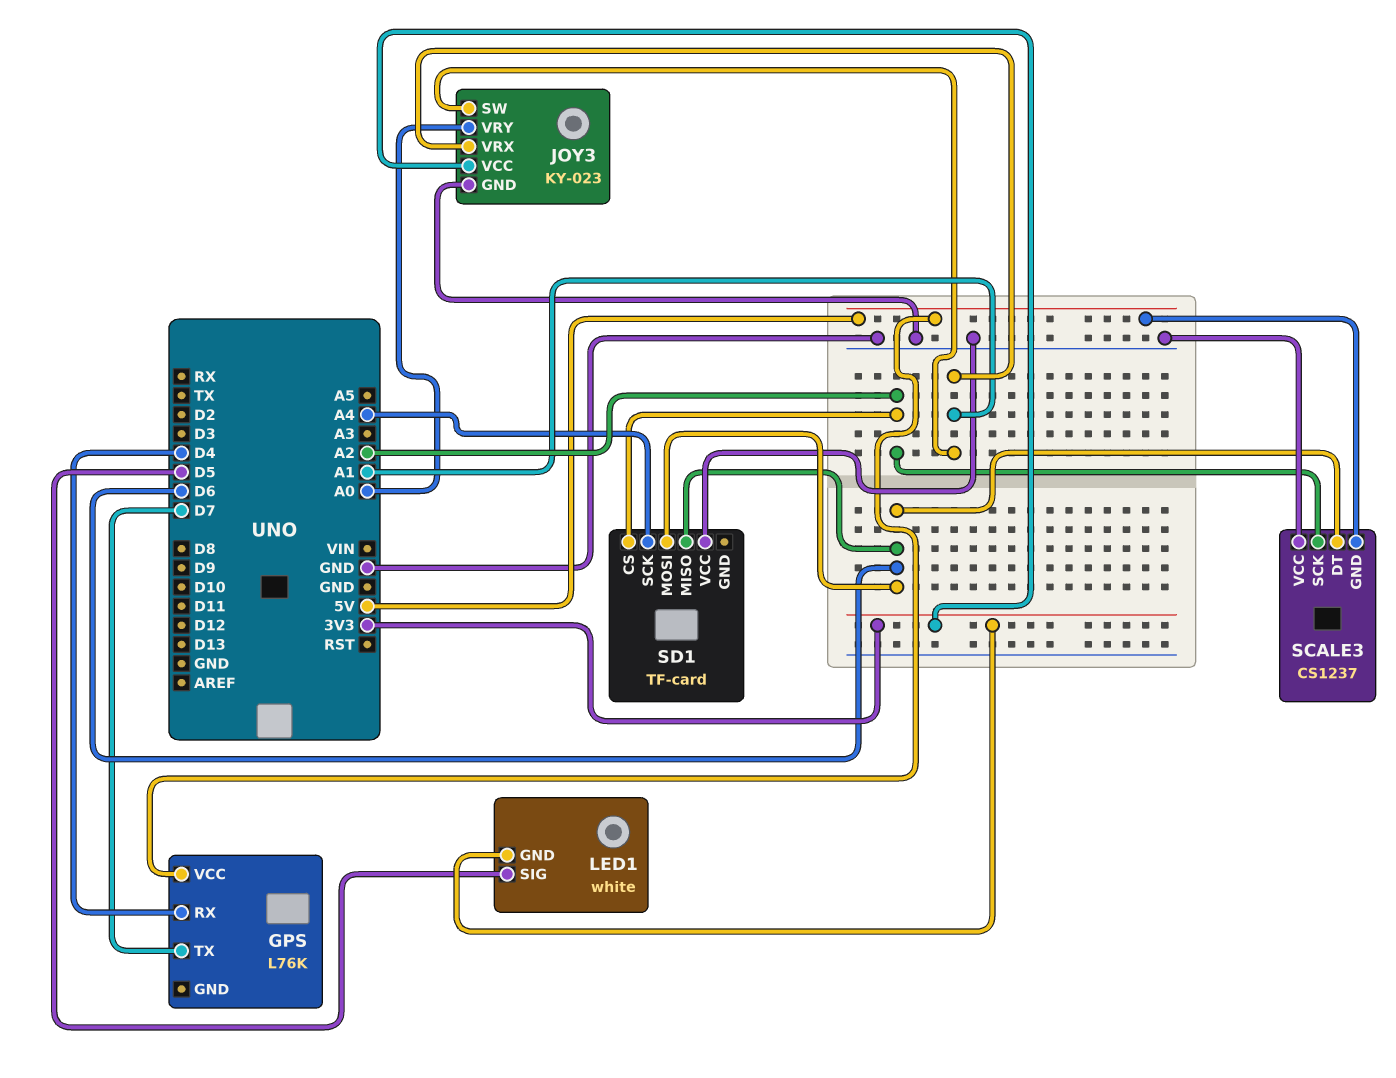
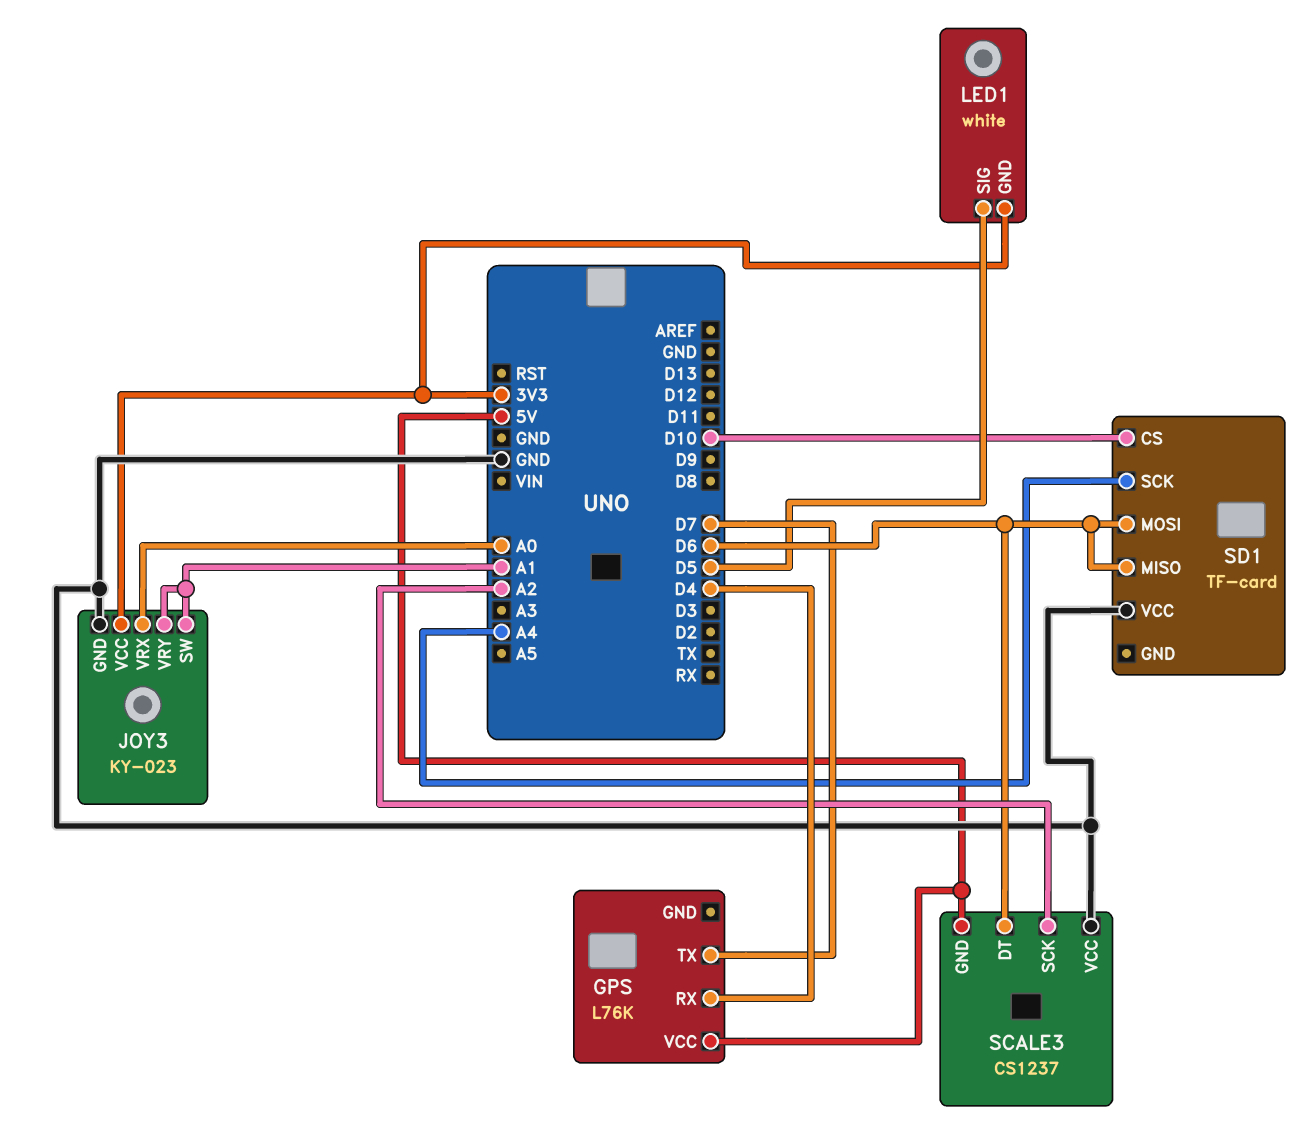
JOY3 pin VRX: A1 -> A0
JOY3 pin VRY: A0 -> A1
SD1 pin CS: A2 -> D10

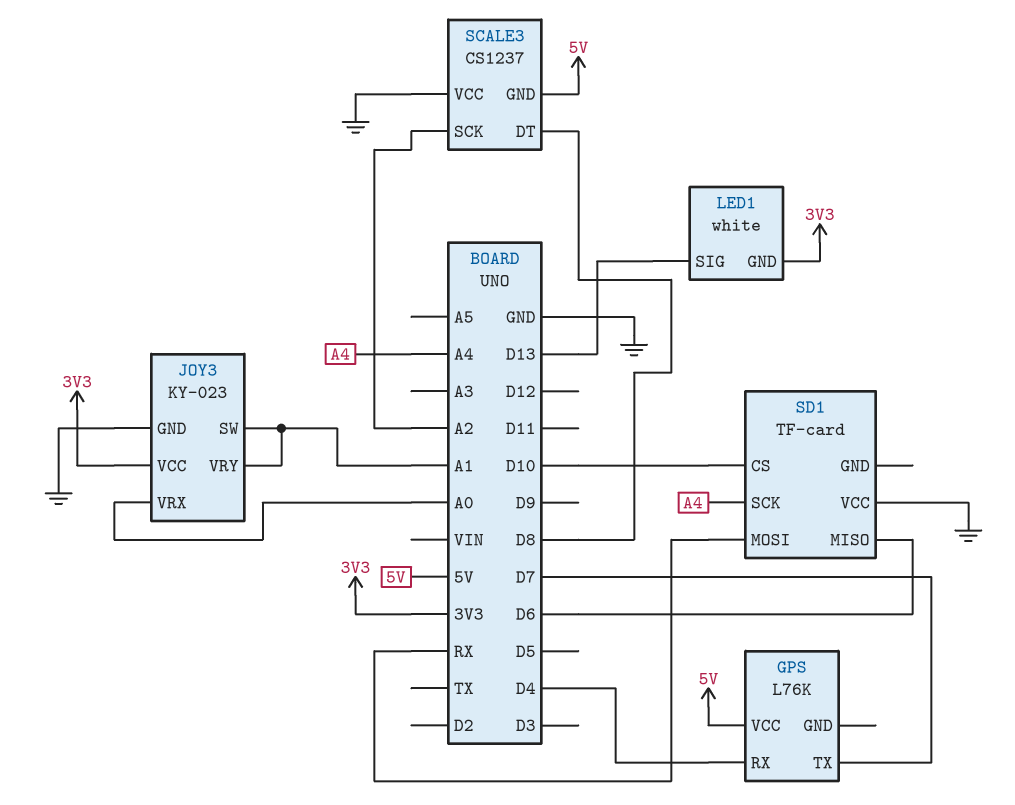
LED1 pin SIG: D5 -> D13
SCALE3 pin DT: D6 -> D8
SD1 pin MOSI: D6 -> RX

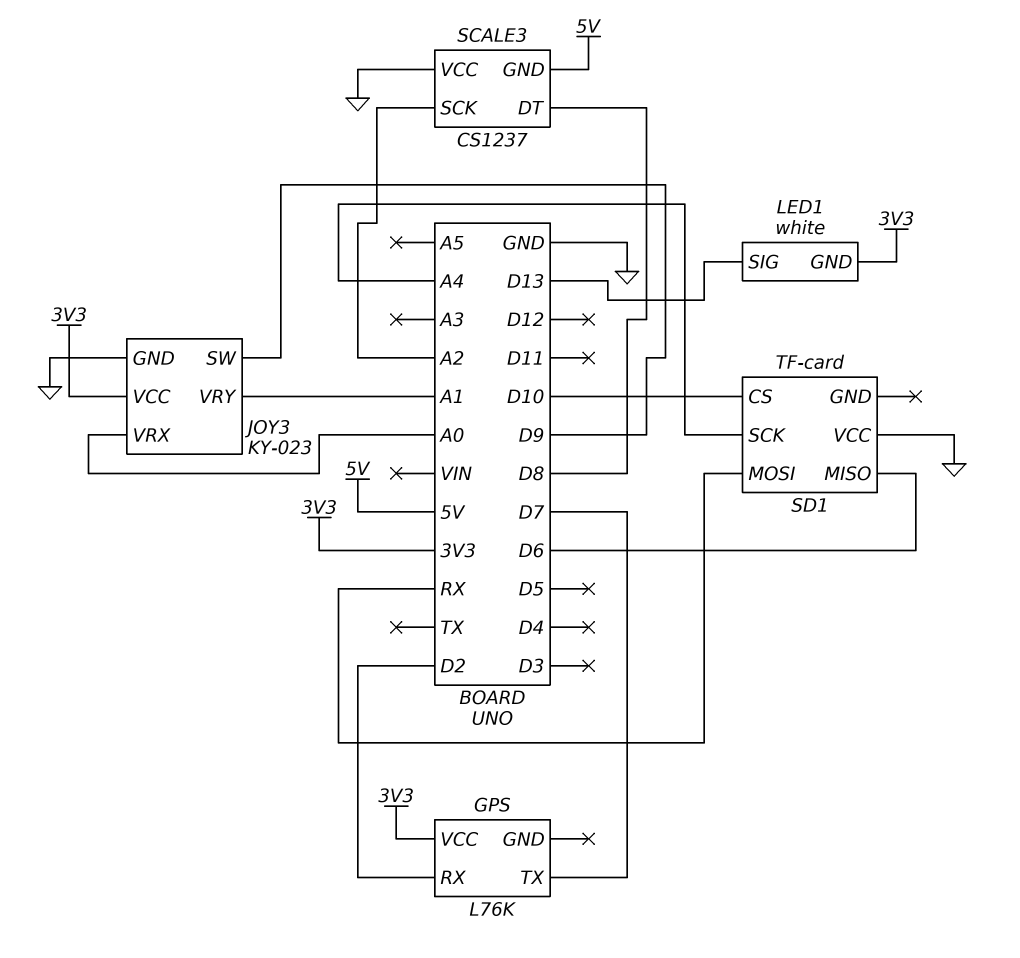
GPS pin RX: D4 -> D2
GPS pin VCC: 5V -> 3V3
JOY3 pin SW: A1 -> D9

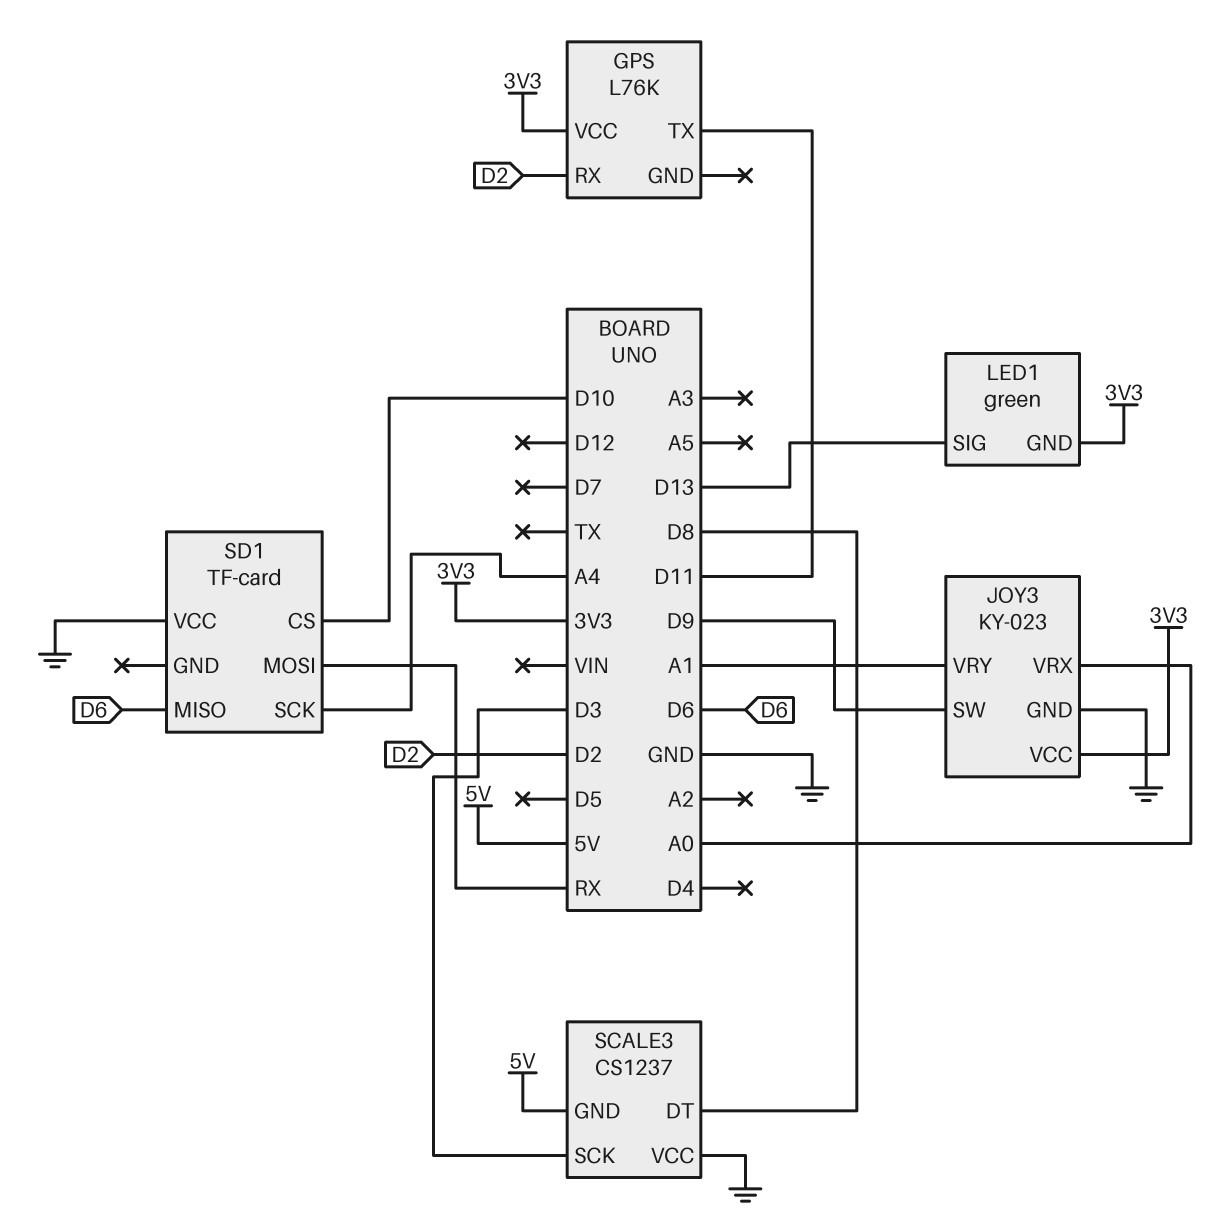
GPS pin TX: D7 -> D11
LED1: white -> green
SCALE3 pin SCK: A2 -> D3

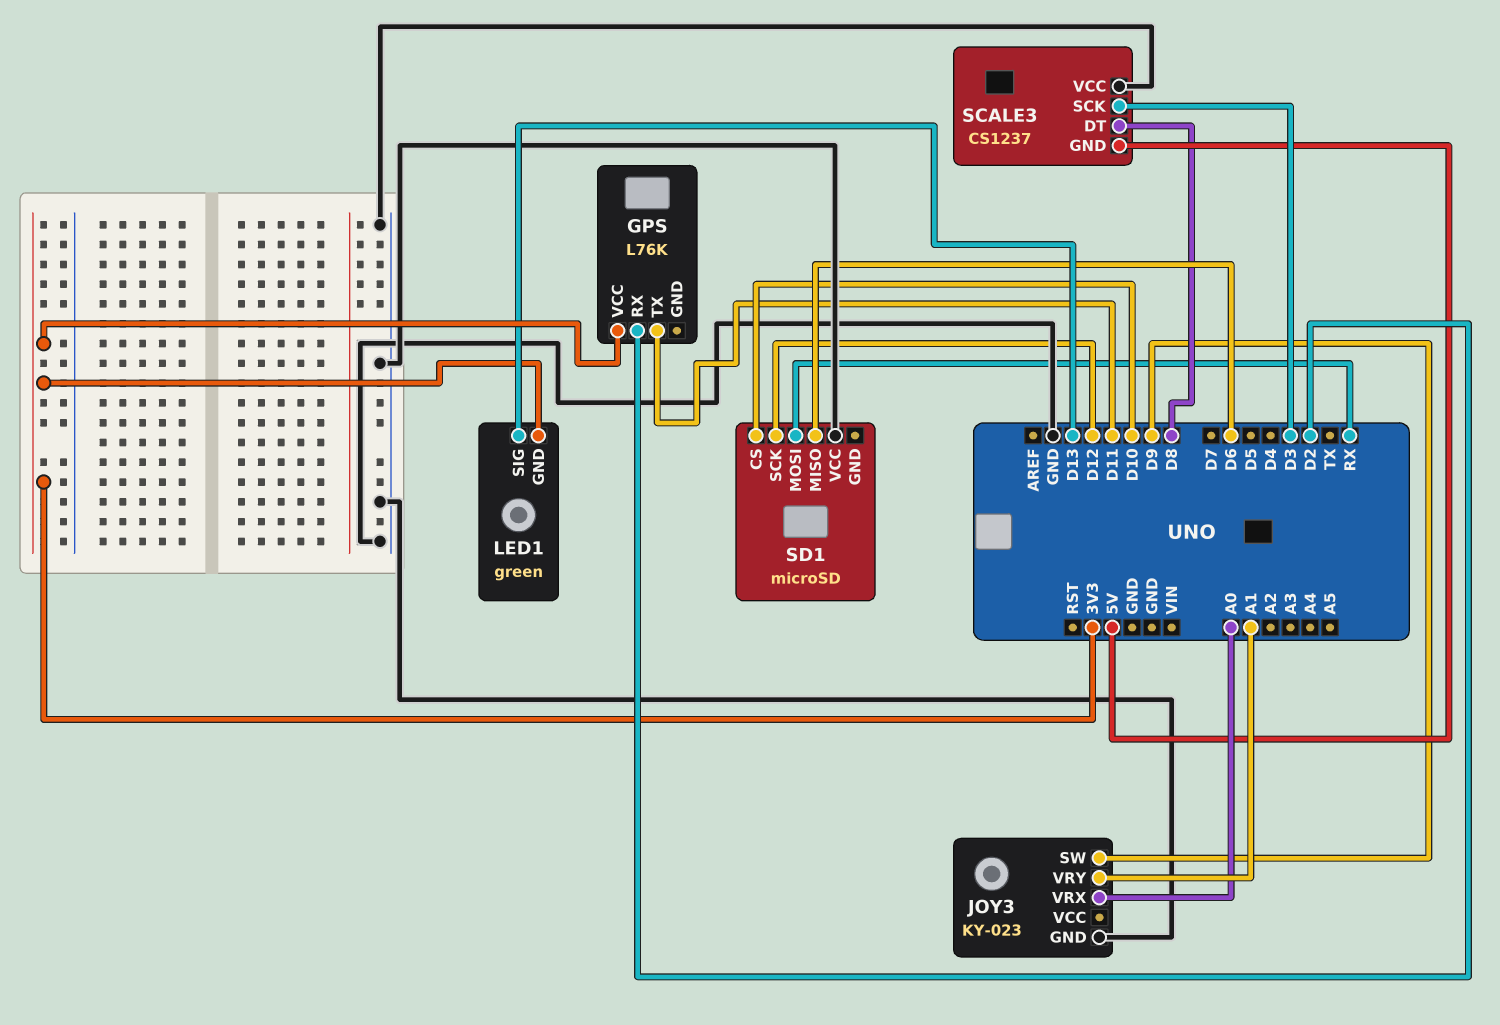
JOY3 pin VCC: 3V3 -> none
SD1: TF-card -> microSD
SD1 pin SCK: A4 -> D12

